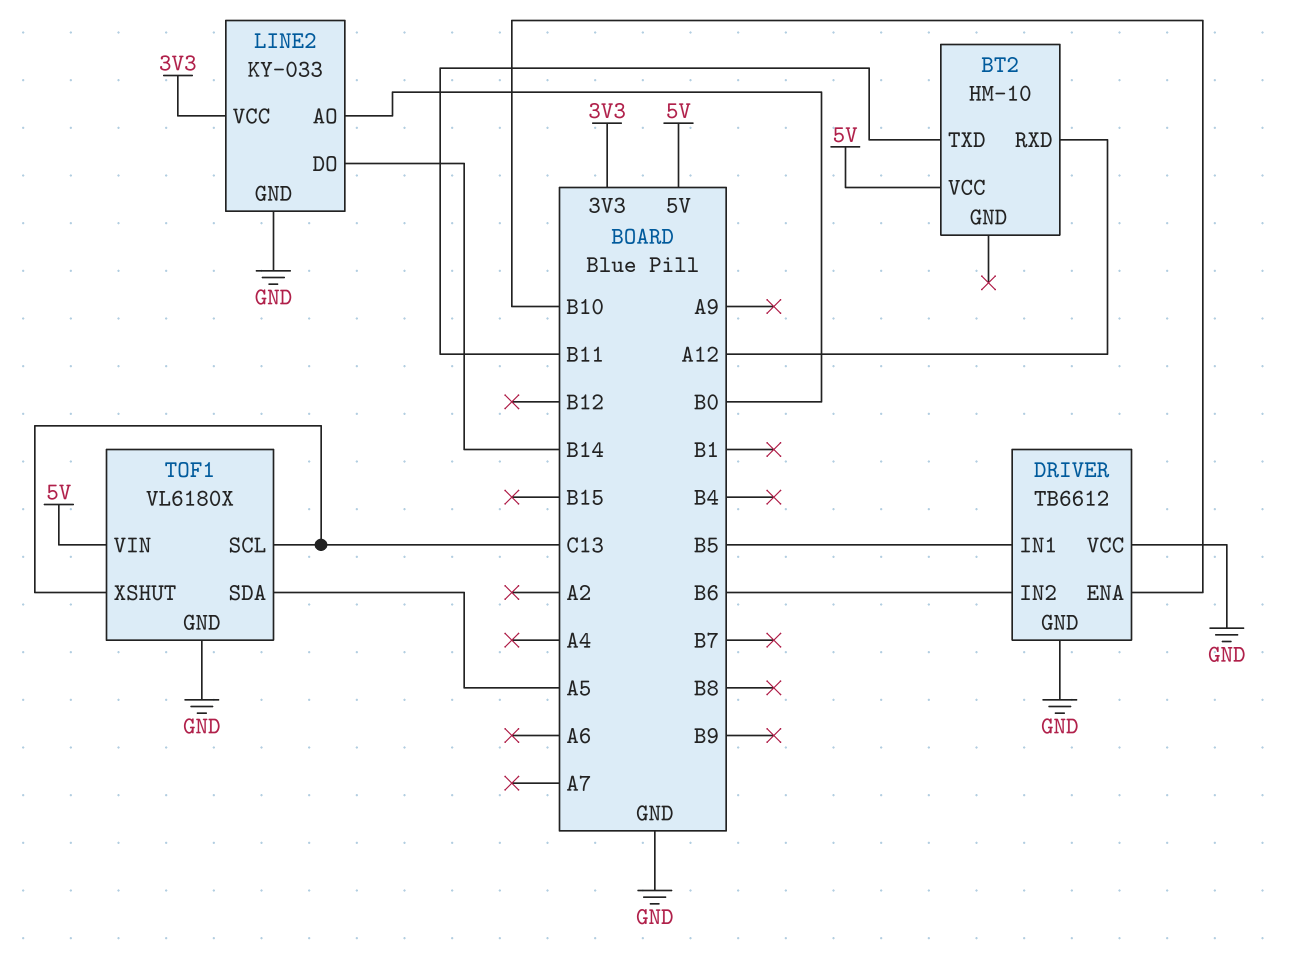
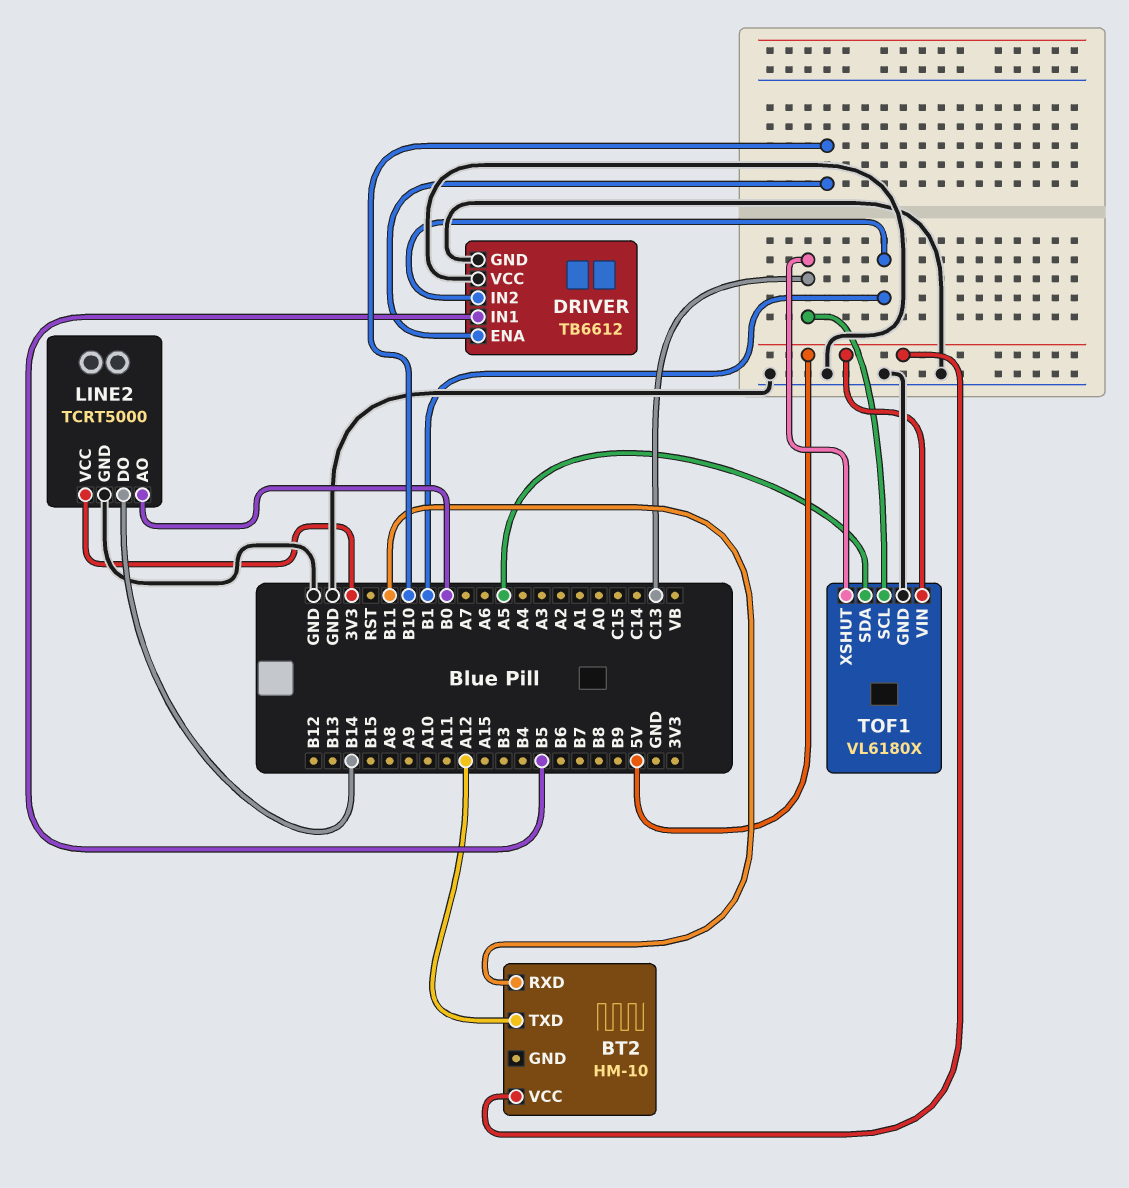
BT2 pin RXD: A12 -> B11
BT2 pin TXD: B11 -> A12
DRIVER pin IN2: B6 -> B1
LINE2: KY-033 -> TCRT5000

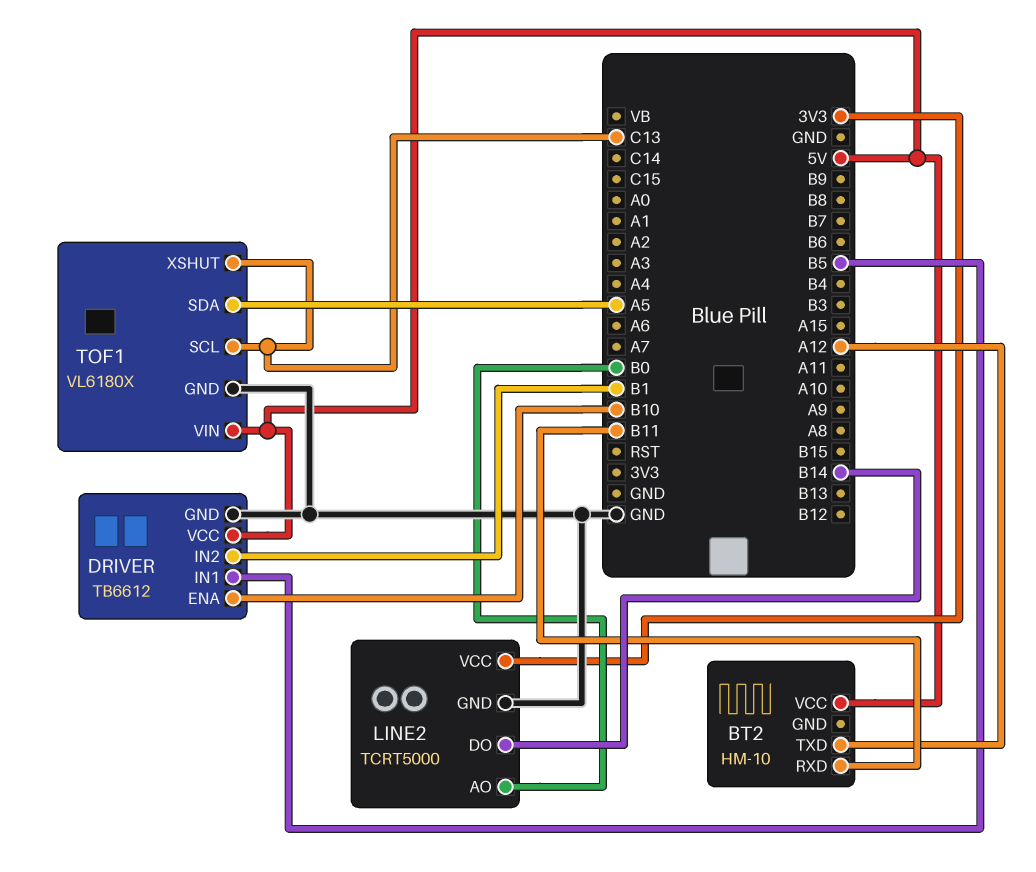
DRIVER pin VCC: GND -> 5V

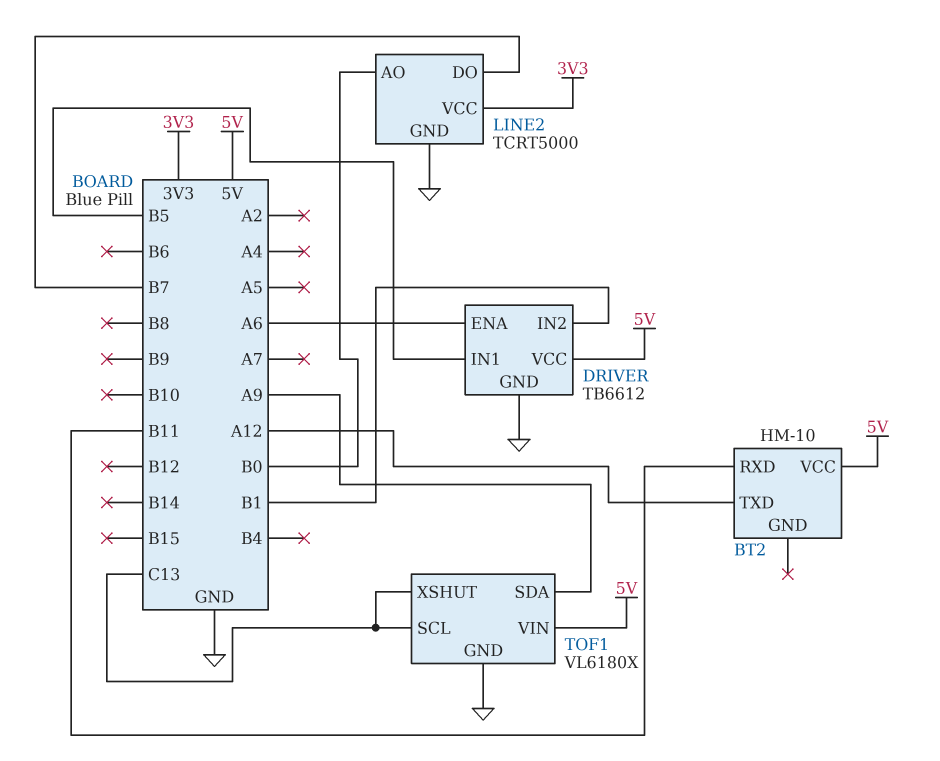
DRIVER pin ENA: B10 -> A6
LINE2 pin DO: B14 -> B7
TOF1 pin SDA: A5 -> A9

